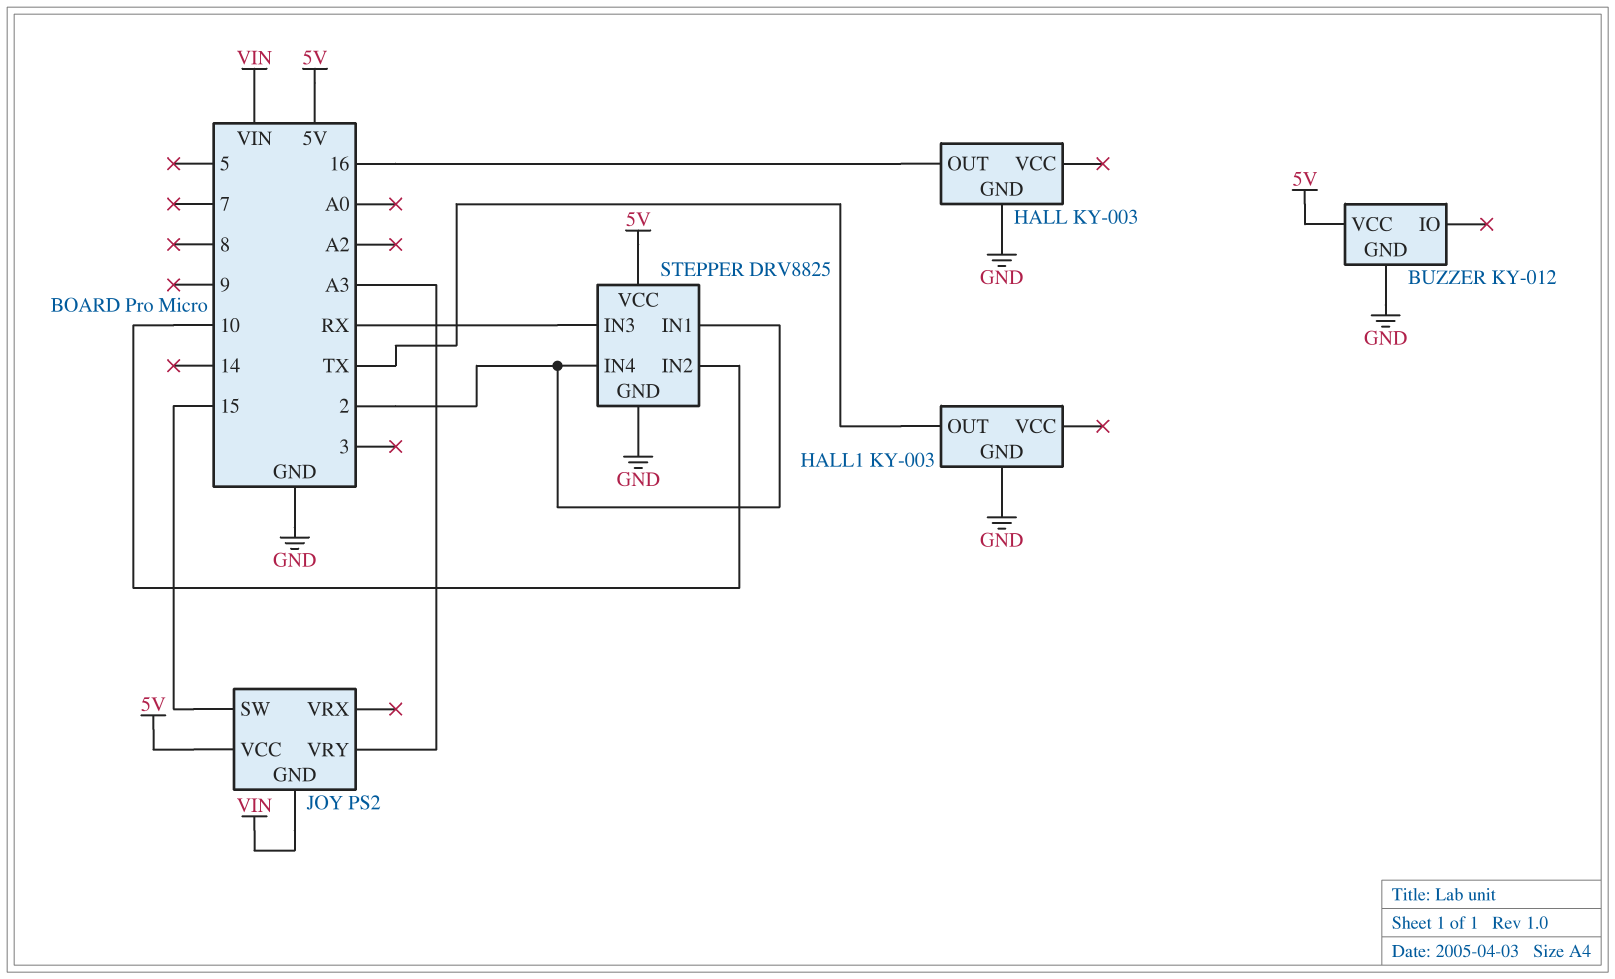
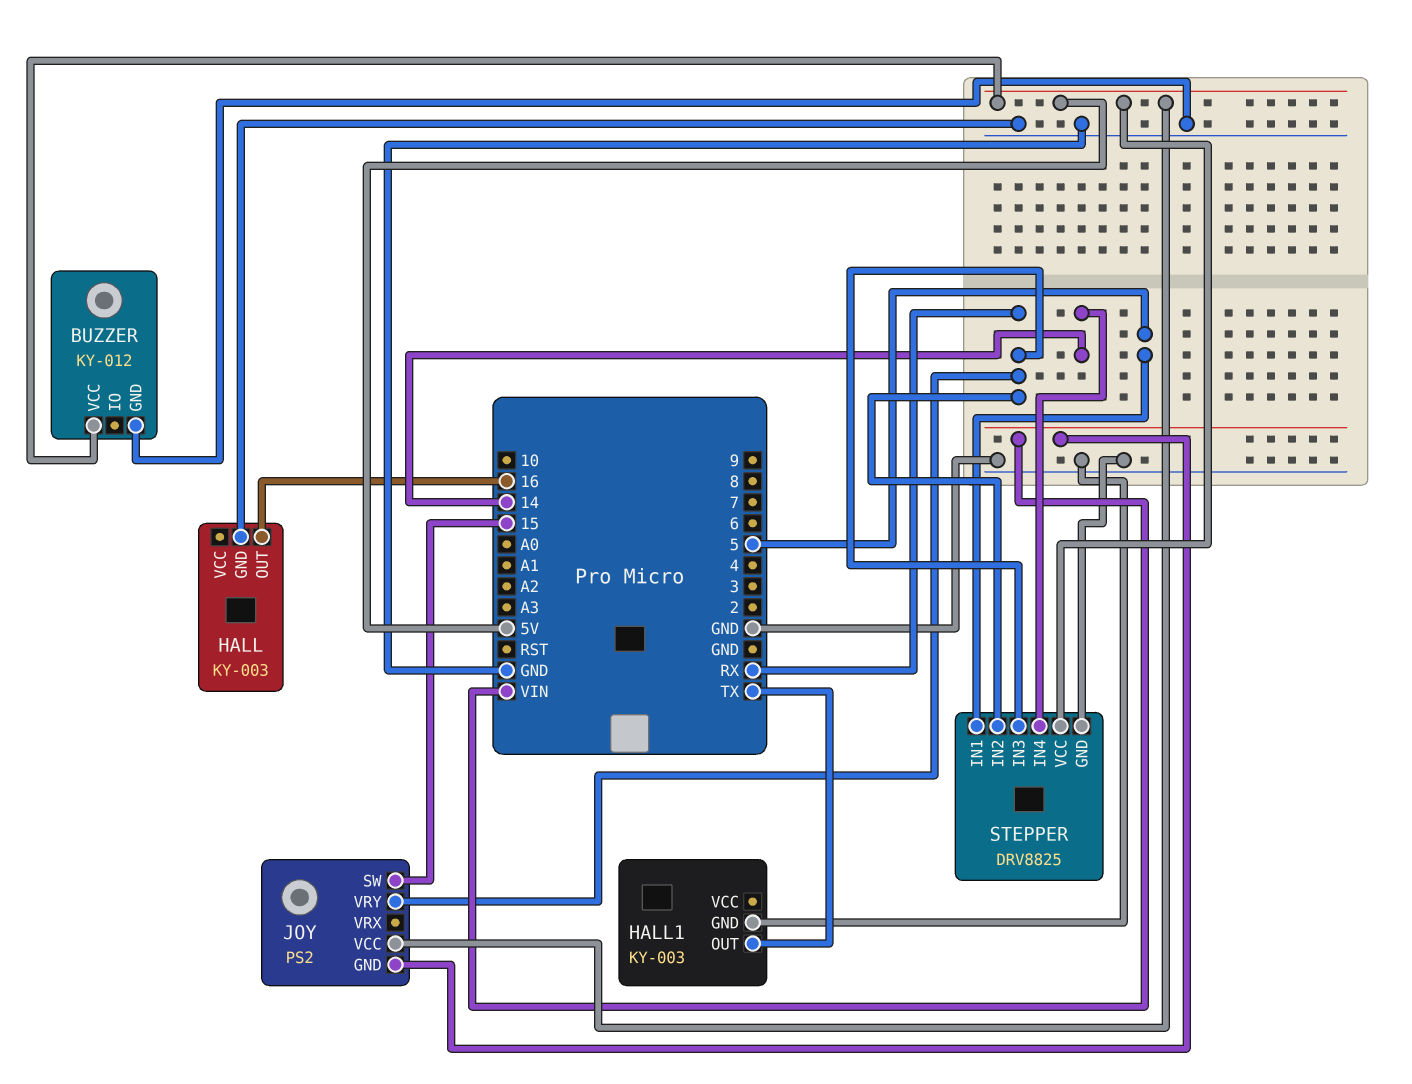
JOY pin VRY: A3 -> RX
STEPPER pin IN1: 2 -> 5
STEPPER pin IN2: 10 -> RX
STEPPER pin IN4: 2 -> 14

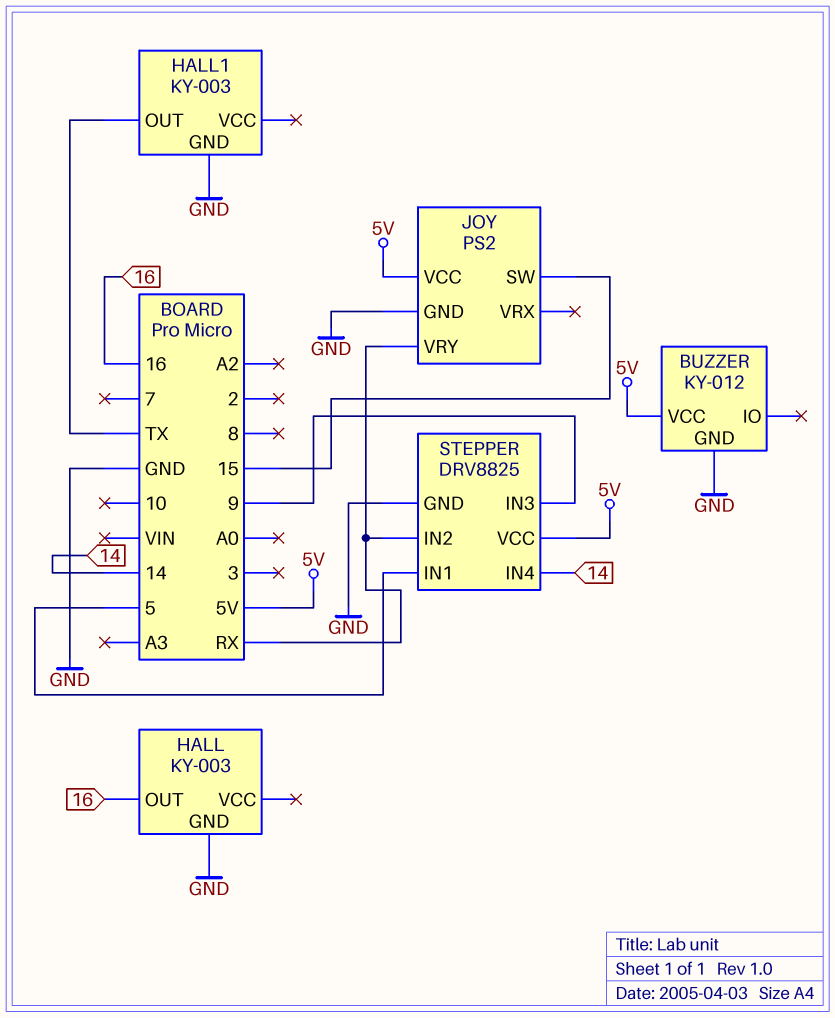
JOY pin GND: VIN -> GND
STEPPER pin IN3: RX -> 9

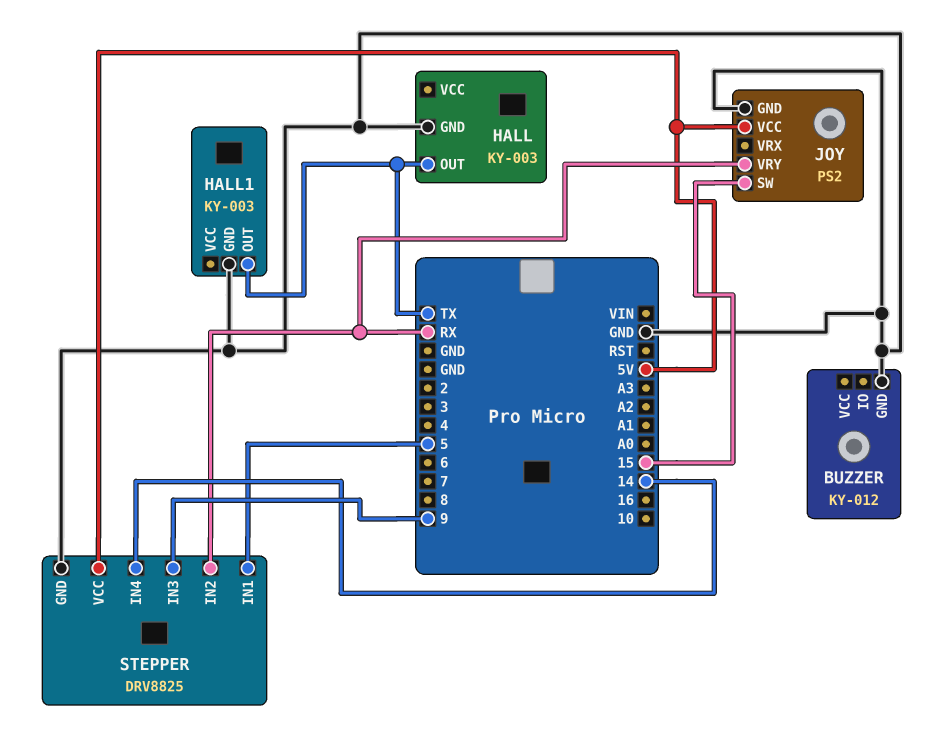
BUZZER pin VCC: 5V -> none
HALL pin OUT: 16 -> TX

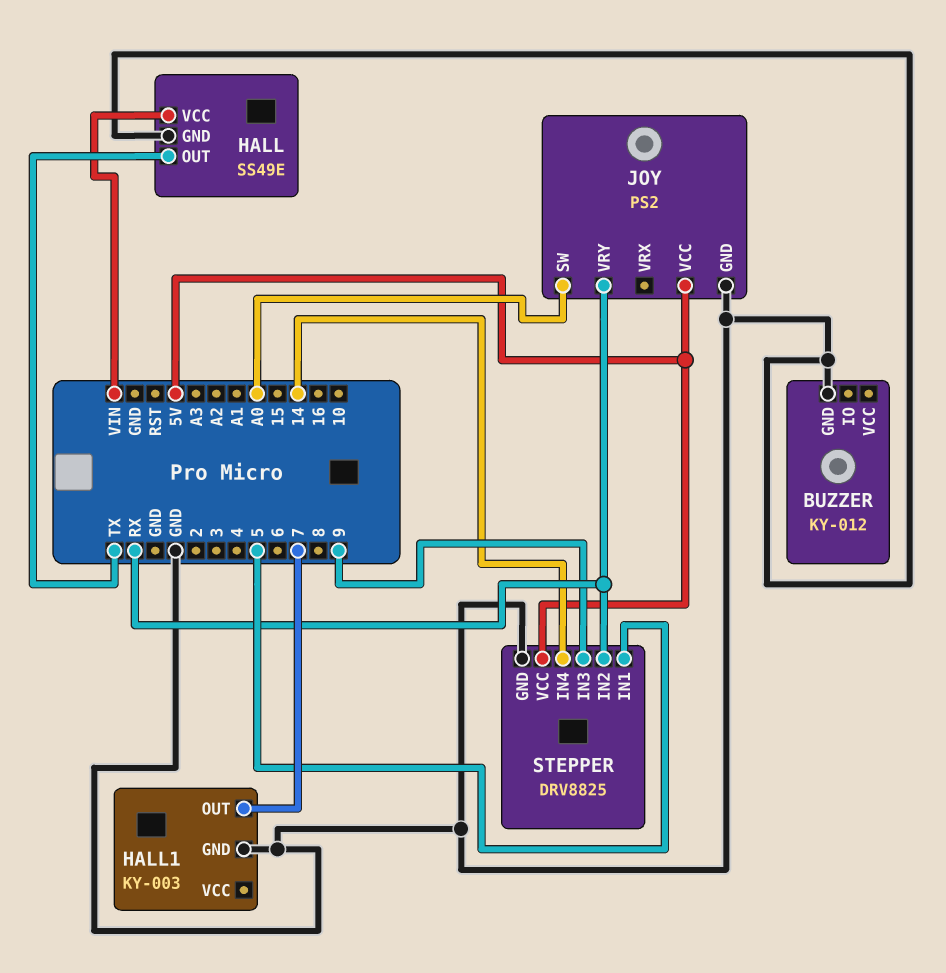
HALL: KY-003 -> SS49E
HALL pin VCC: none -> VIN
HALL1 pin OUT: TX -> 7
JOY pin SW: 15 -> A0

